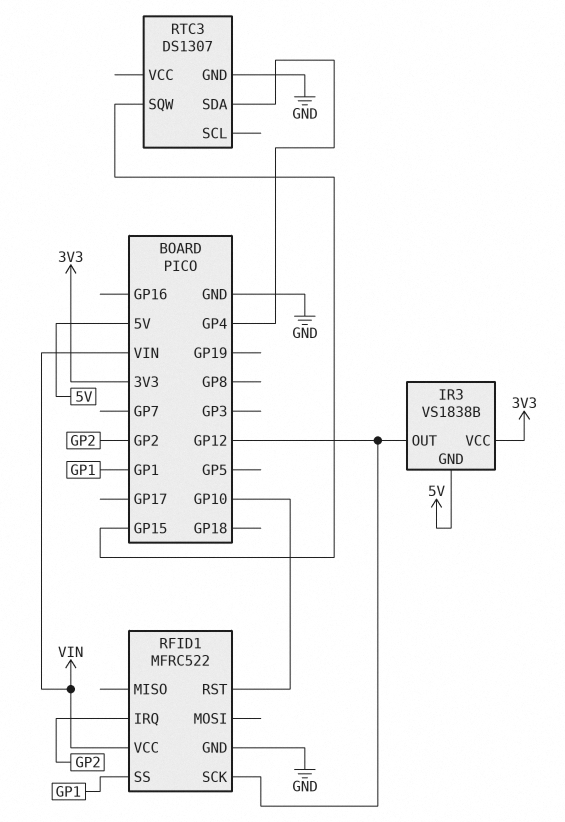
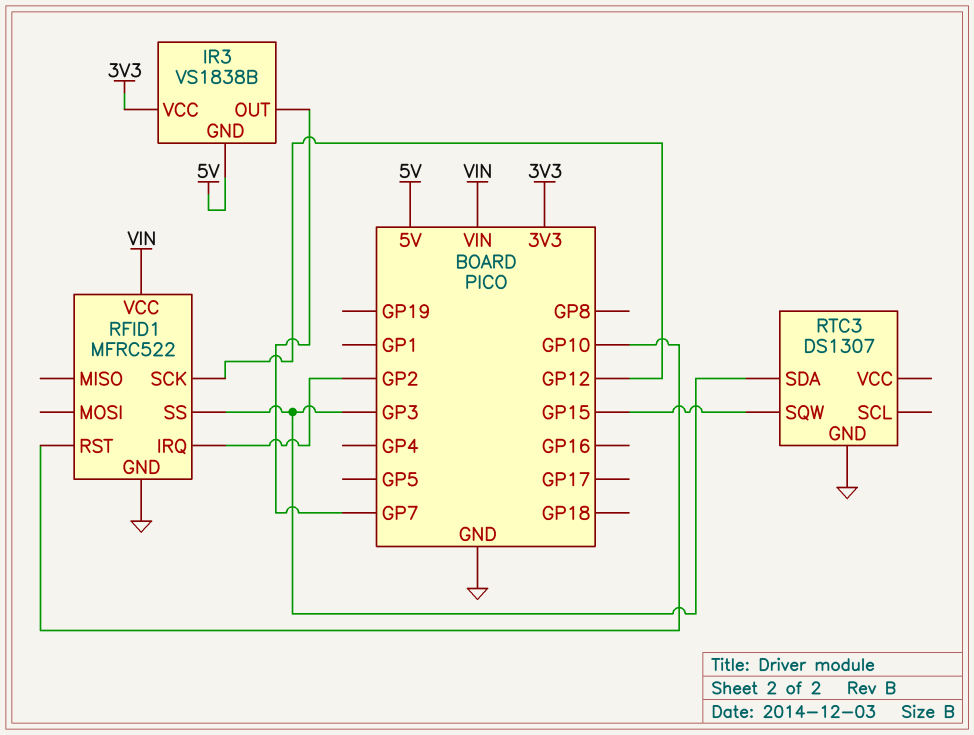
IR3 pin OUT: GP12 -> GP7
RFID1 pin SS: GP1 -> GP3
RTC3 pin SDA: GP4 -> GP3

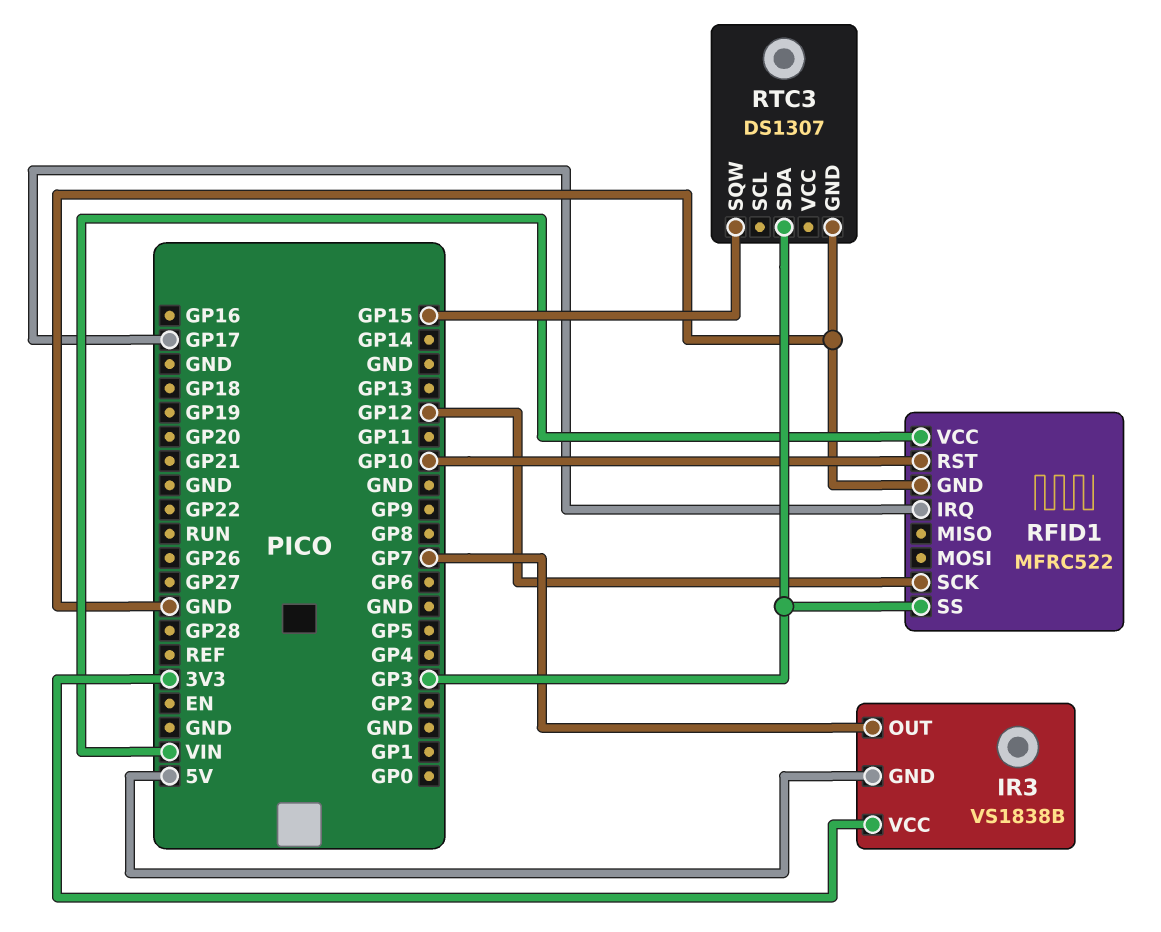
RFID1 pin IRQ: GP2 -> GP17

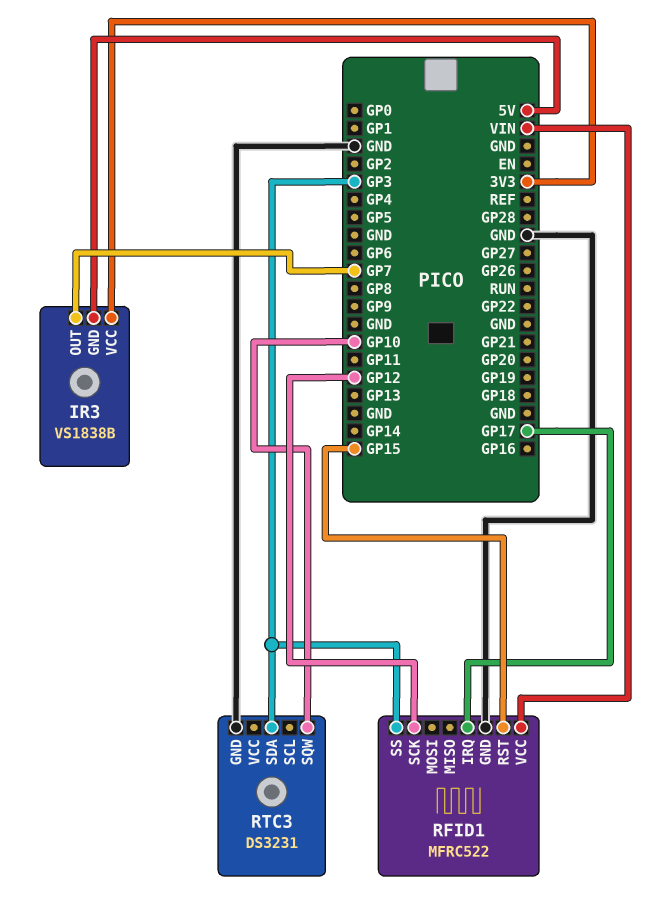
RFID1 pin RST: GP10 -> GP15
RTC3: DS1307 -> DS3231
RTC3 pin SQW: GP15 -> GP10

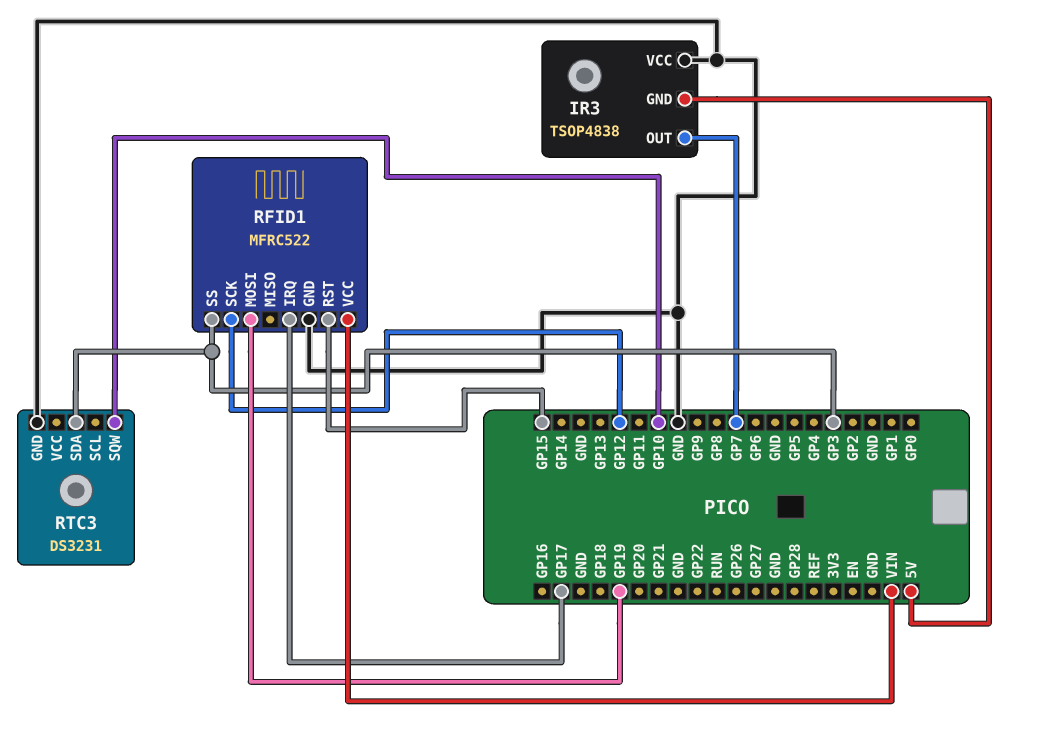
IR3: VS1838B -> TSOP4838
IR3 pin VCC: 3V3 -> GND
RFID1 pin MOSI: none -> GP19

